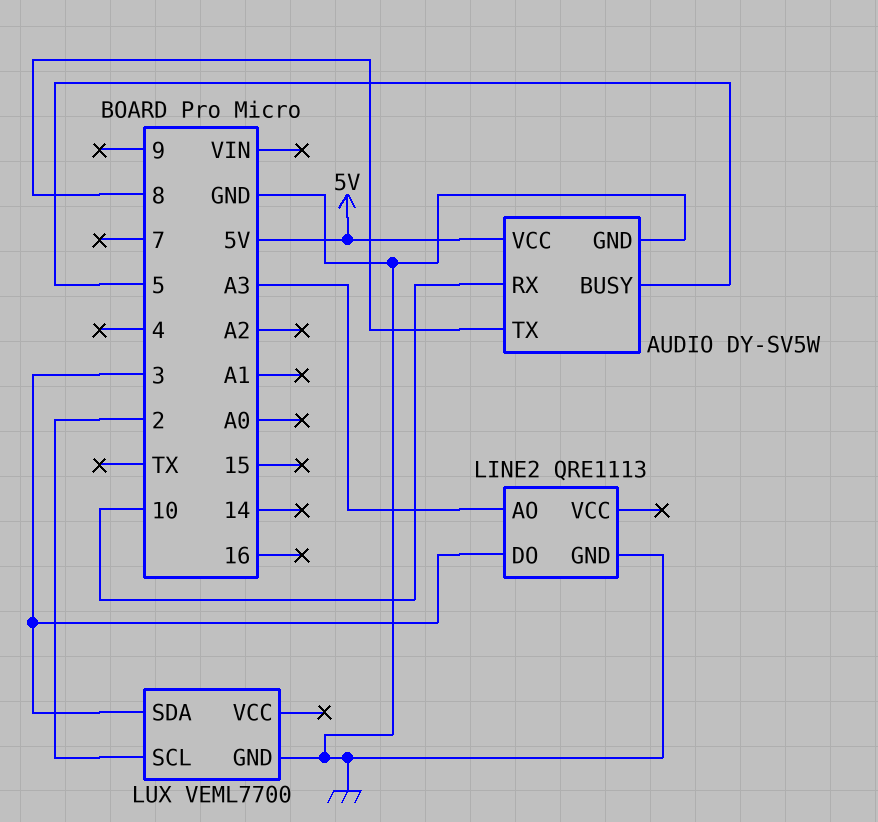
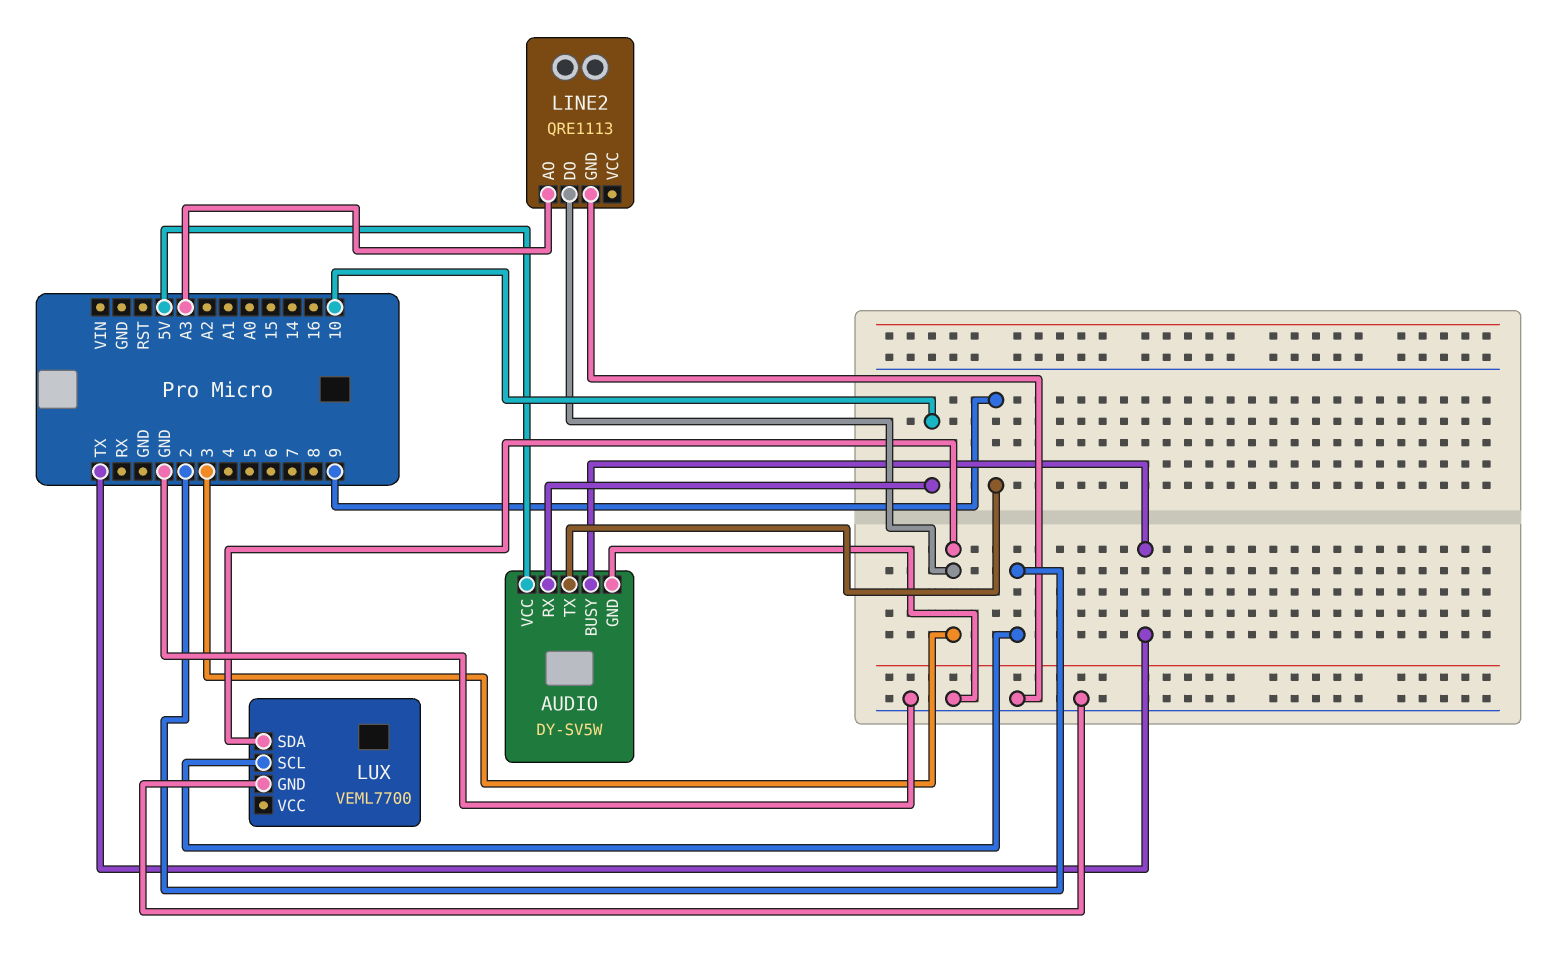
AUDIO pin BUSY: 5 -> TX
AUDIO pin TX: 8 -> 9

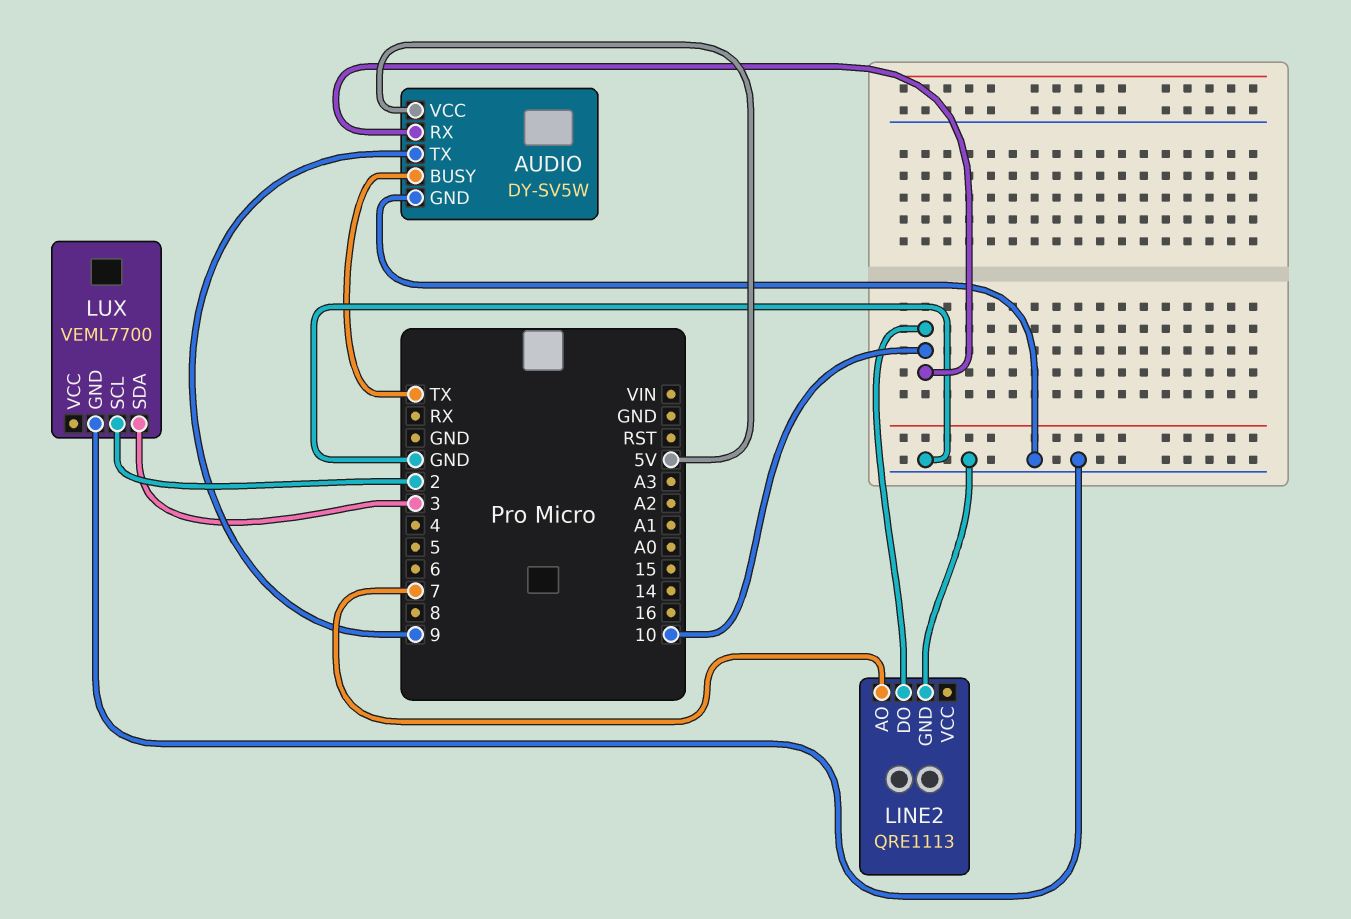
LINE2 pin AO: A3 -> 7
LINE2 pin DO: 3 -> 10

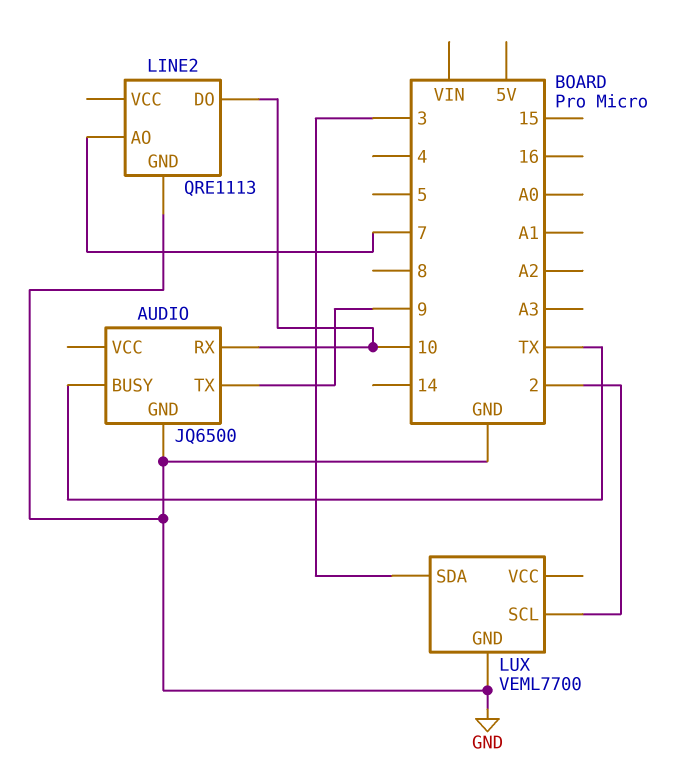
AUDIO: DY-SV5W -> JQ6500
AUDIO pin VCC: 5V -> none

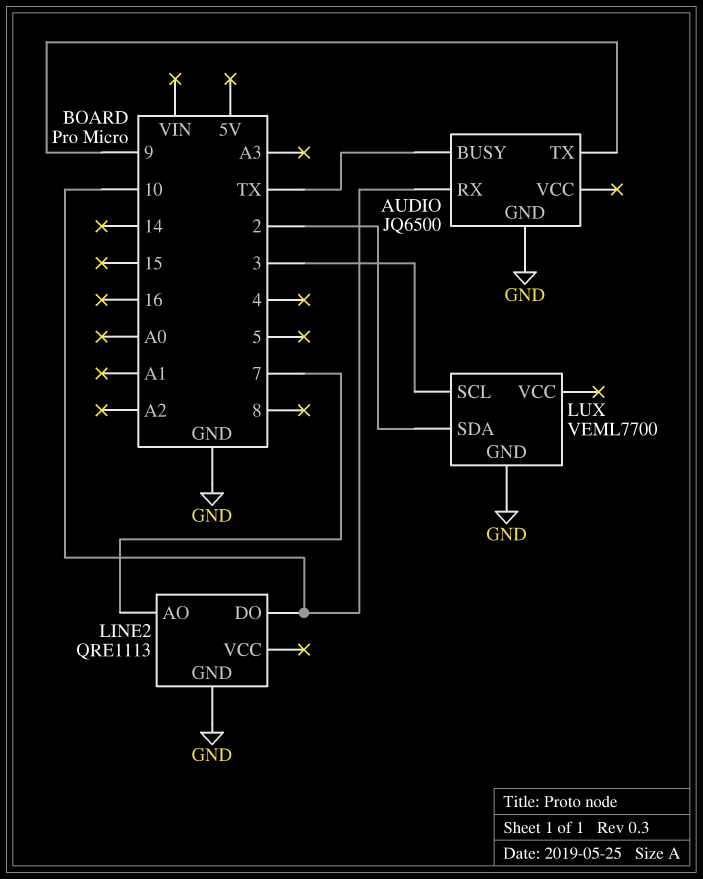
LUX pin SCL: 2 -> 3
LUX pin SDA: 3 -> 2

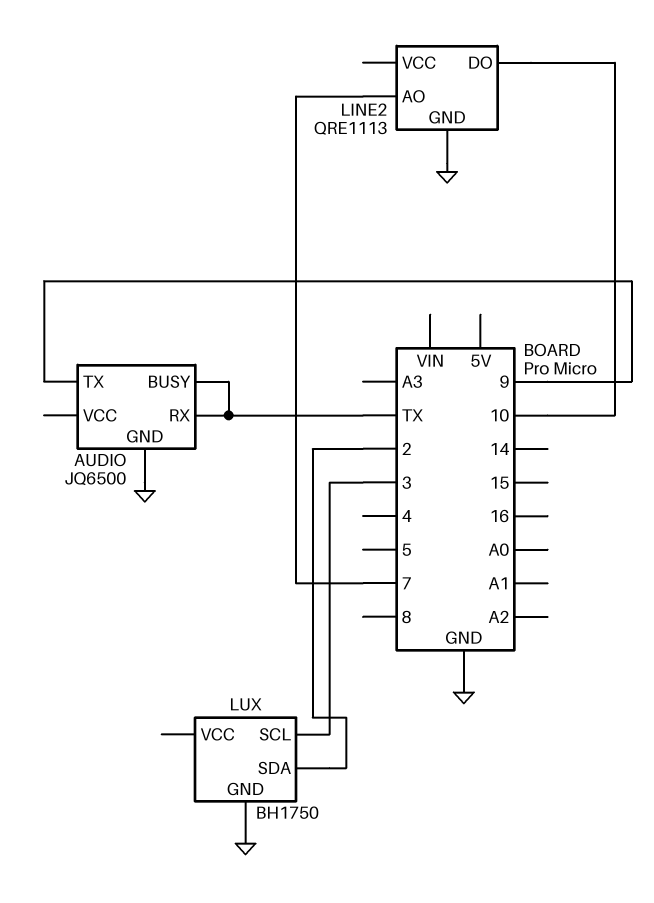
AUDIO pin RX: 10 -> TX
LUX: VEML7700 -> BH1750

